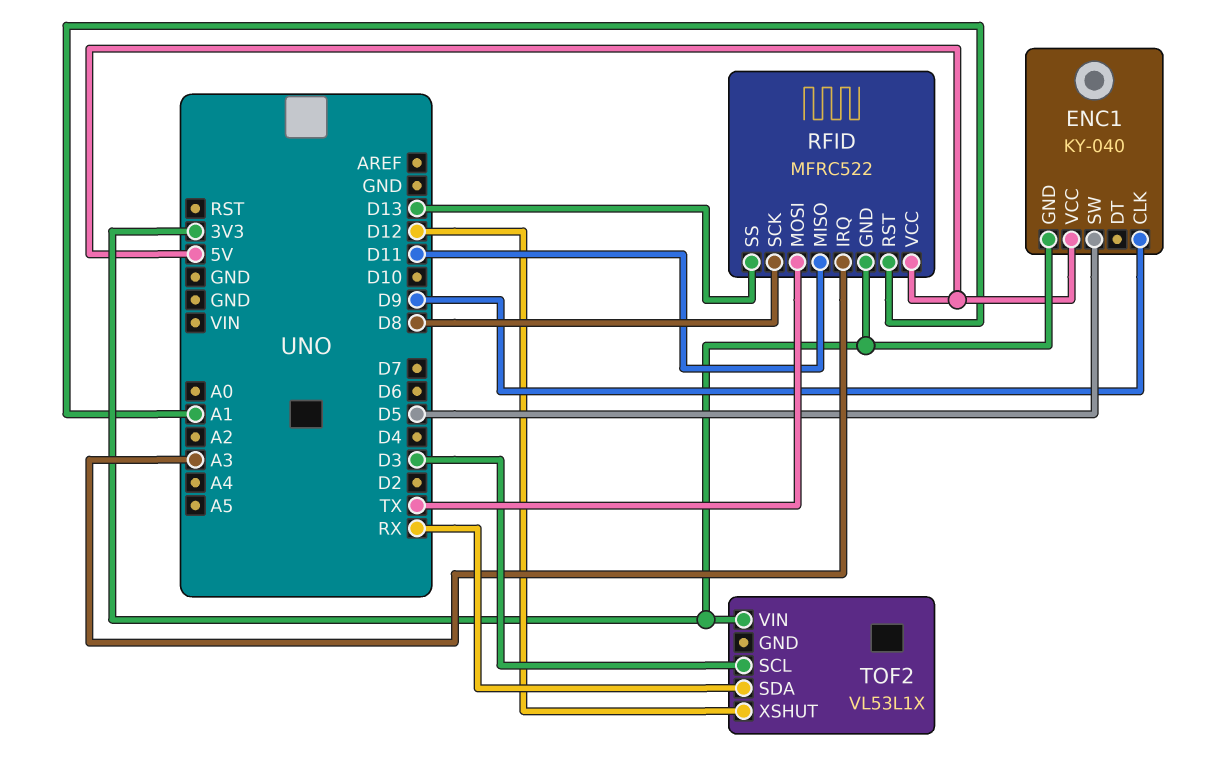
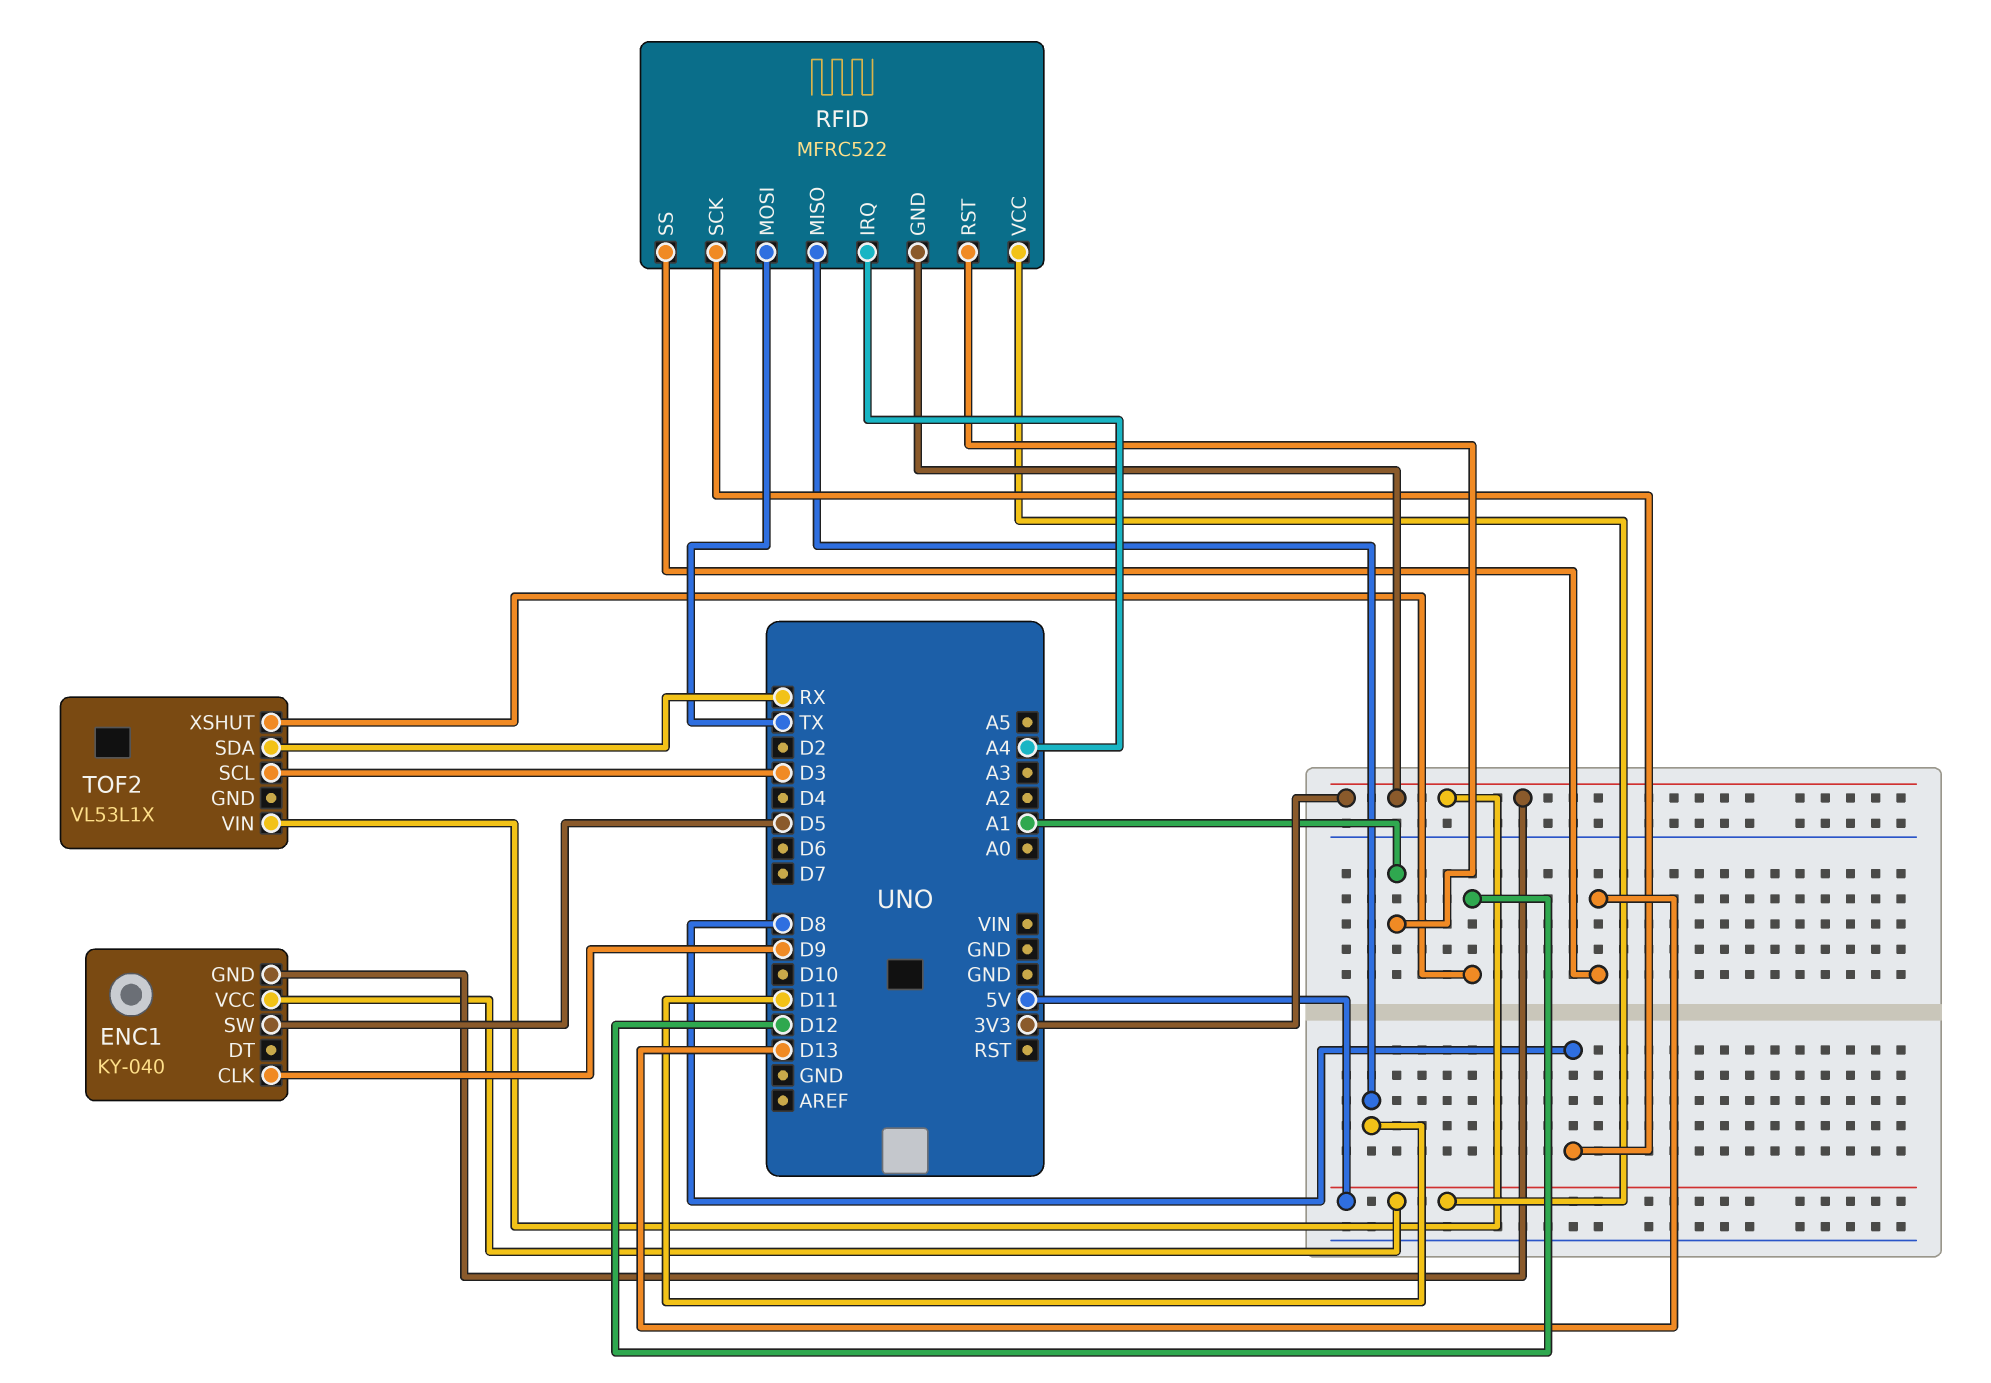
RFID pin IRQ: A3 -> A4

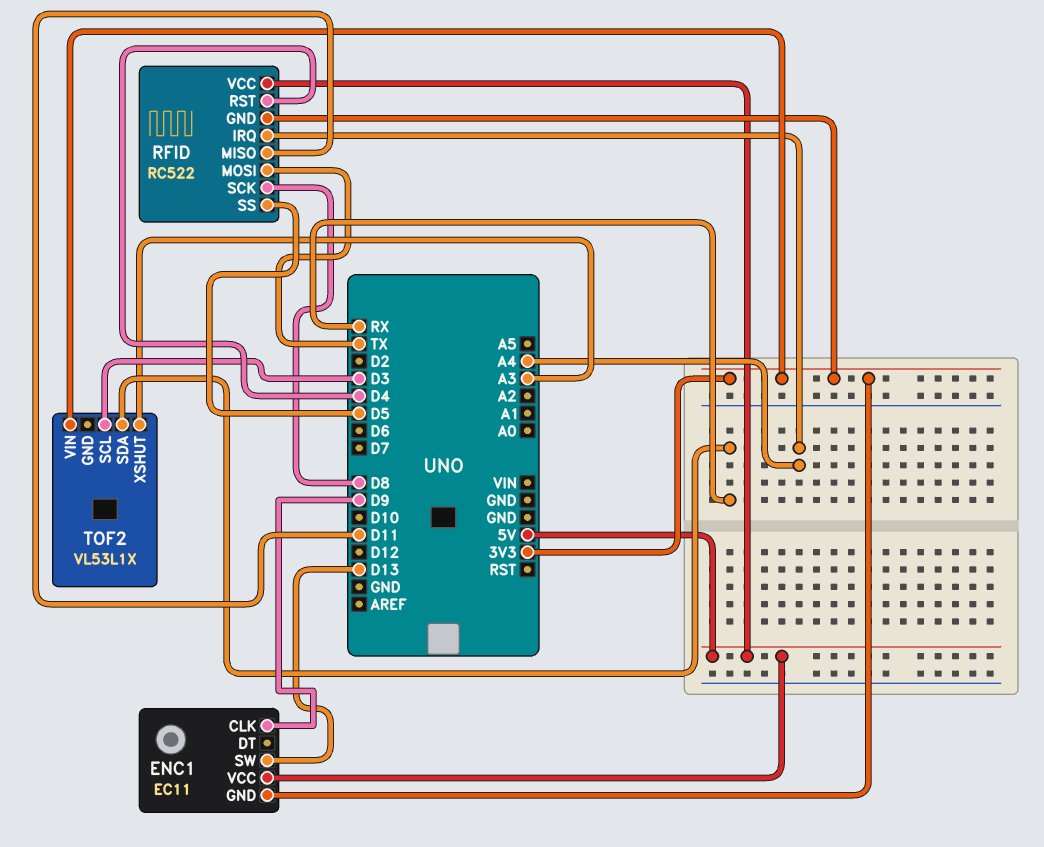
ENC1: KY-040 -> EC11
ENC1 pin SW: D5 -> D13
RFID: MFRC522 -> RC522
RFID pin RST: A1 -> D4
RFID pin SS: D13 -> D5
TOF2 pin XSHUT: D12 -> A3

